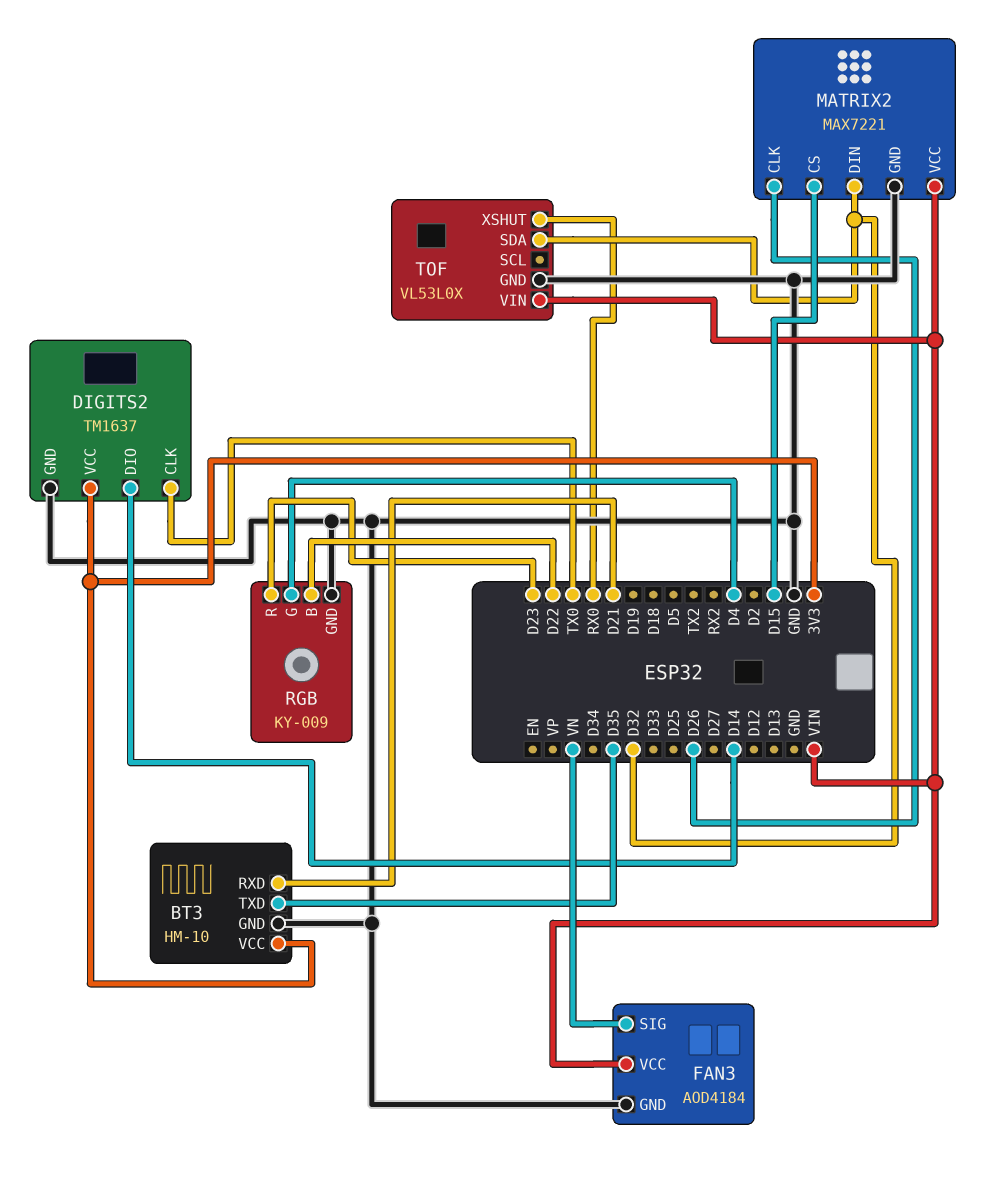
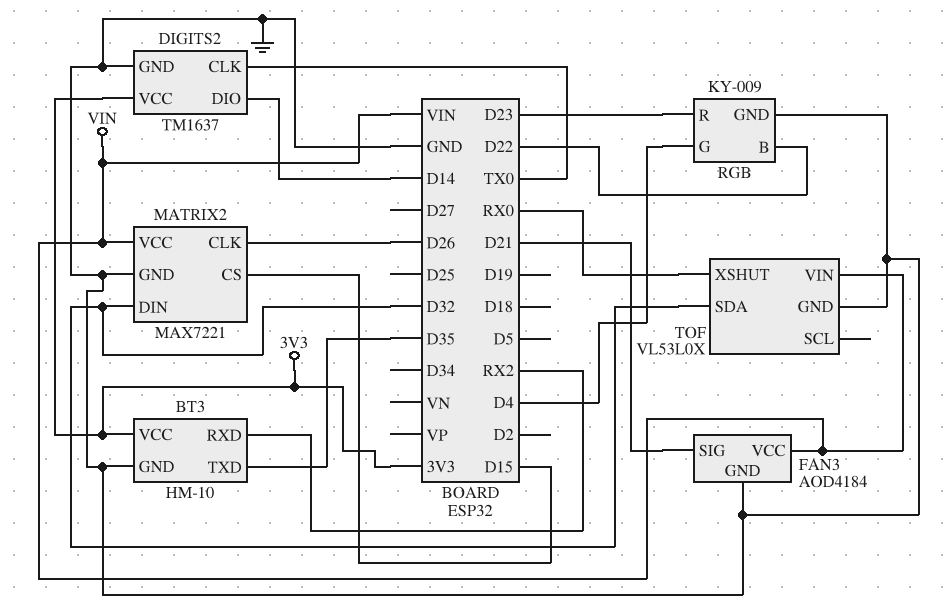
BT3 pin RXD: D21 -> RX2
FAN3 pin SIG: VN -> D21

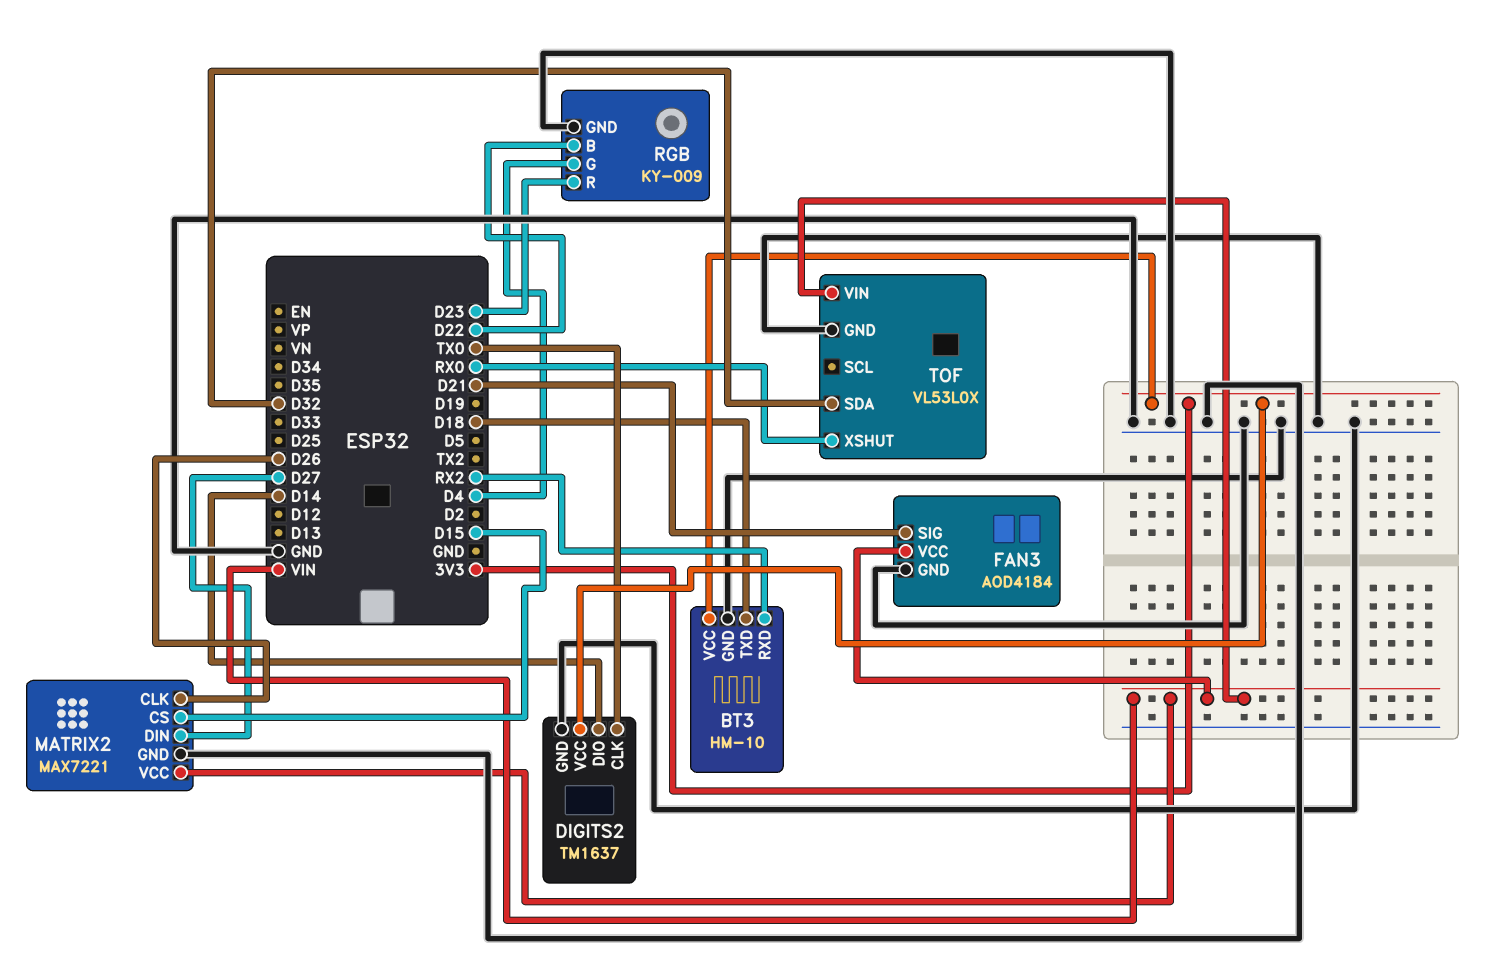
BT3 pin TXD: D35 -> D18
MATRIX2 pin DIN: D32 -> D27

